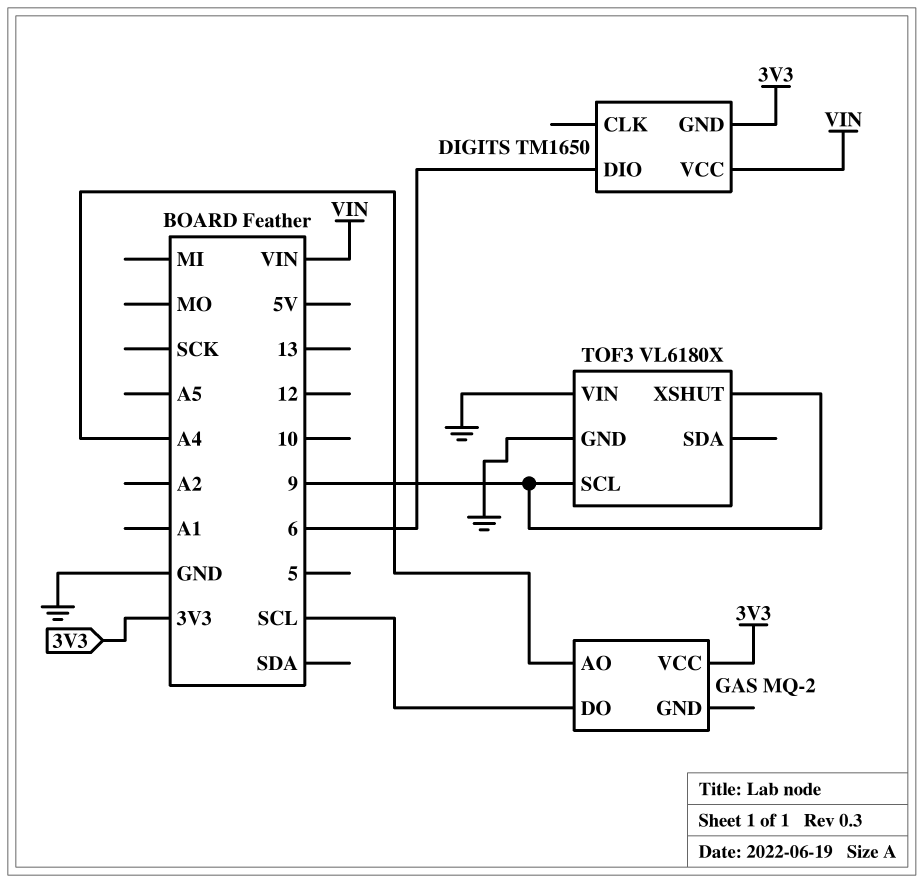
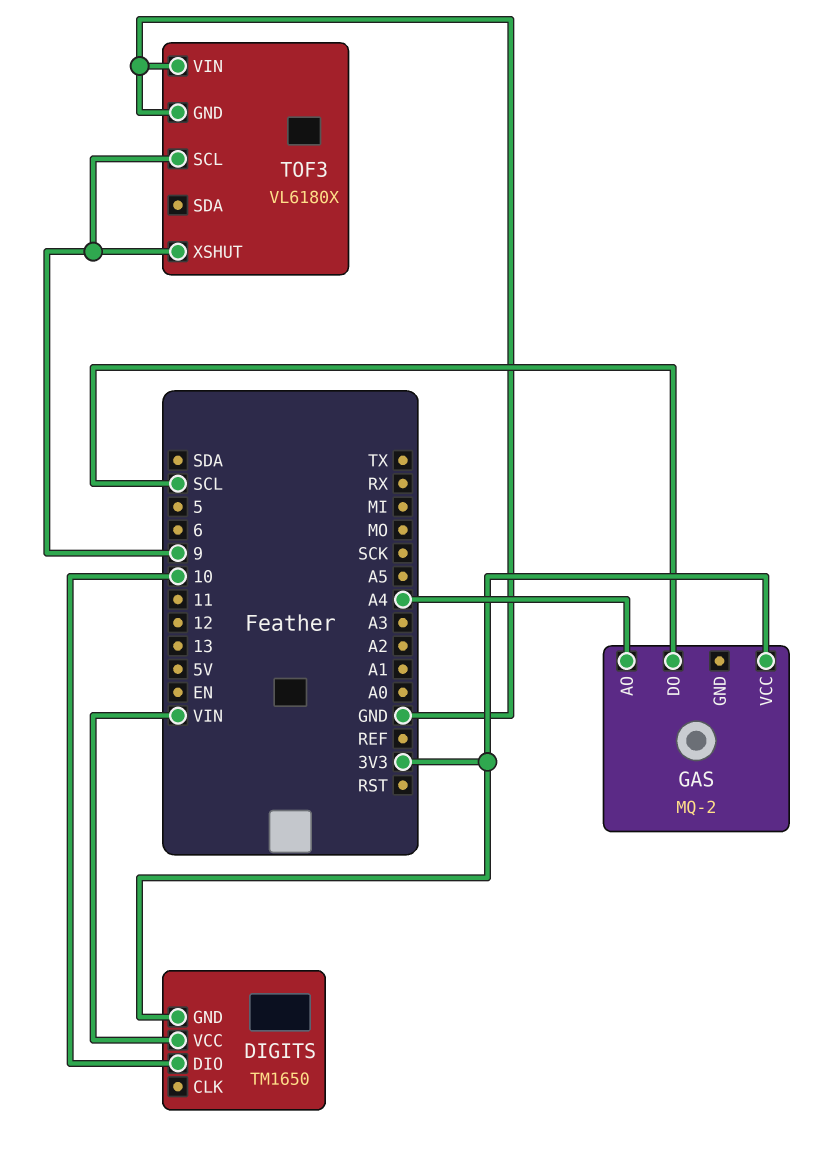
DIGITS pin DIO: 6 -> 10

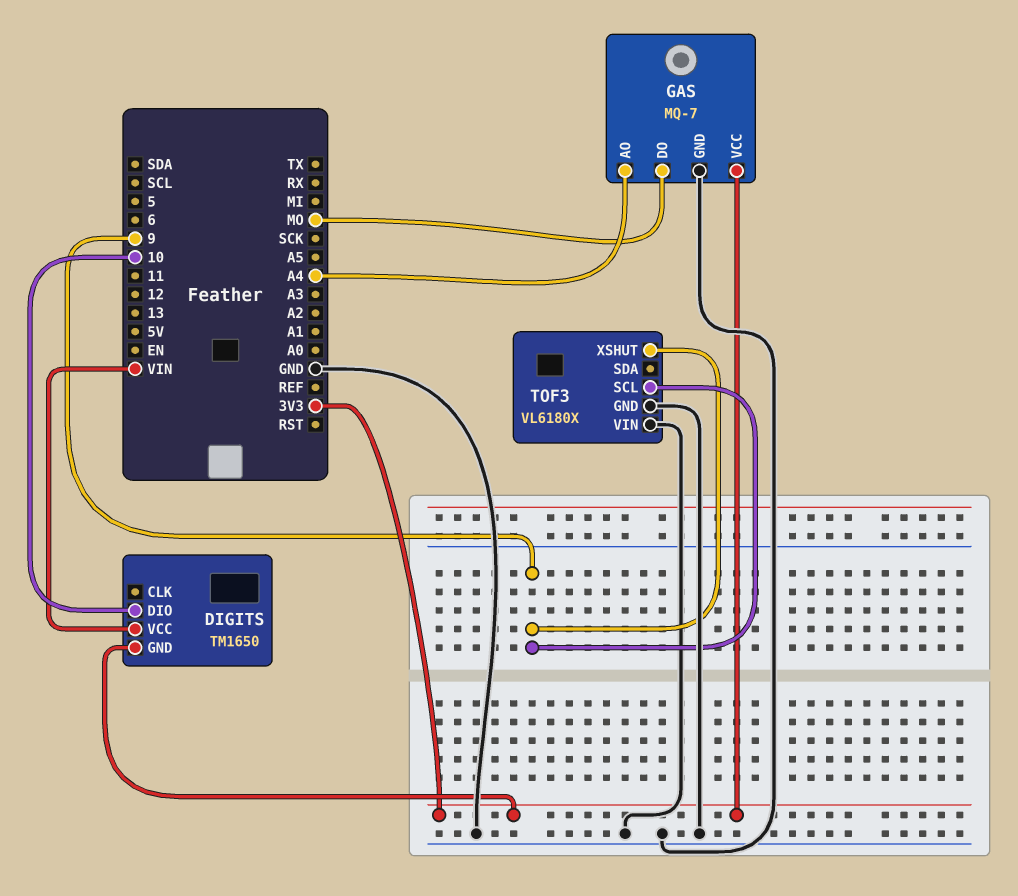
GAS: MQ-2 -> MQ-7
GAS pin DO: SCL -> MO
GAS pin GND: none -> GND

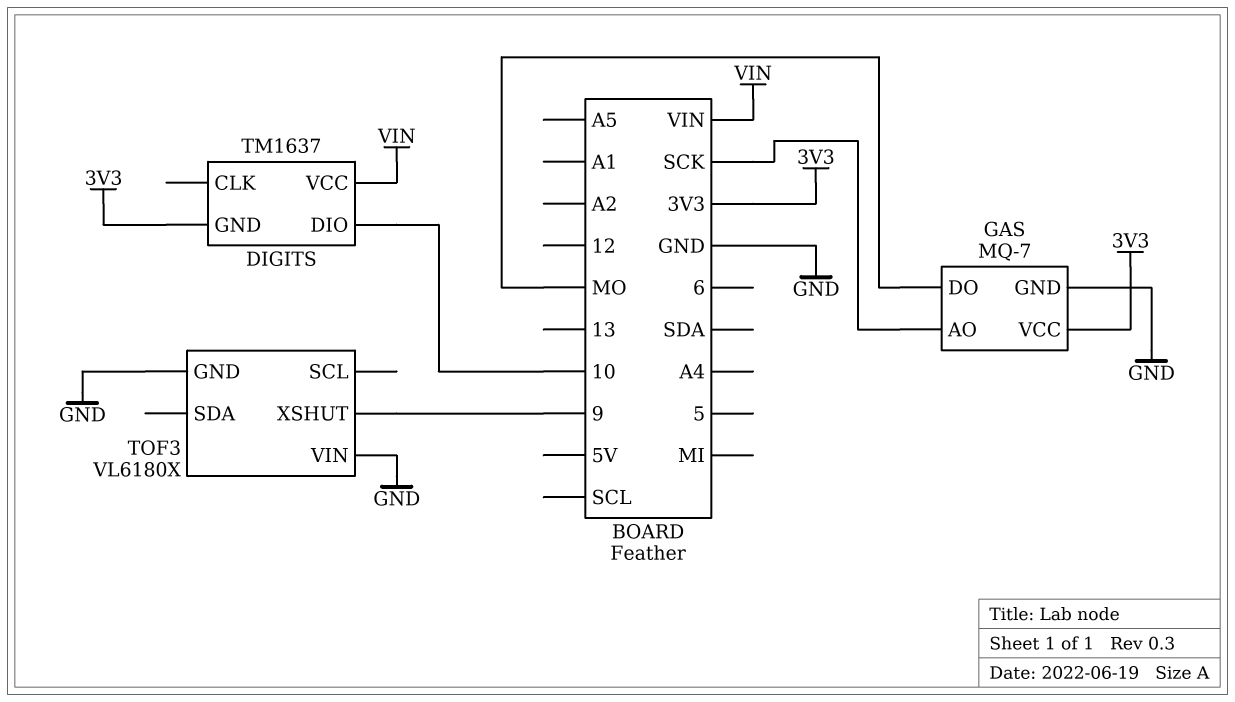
DIGITS: TM1650 -> TM1637
GAS pin AO: A4 -> SCK
TOF3 pin SCL: 9 -> none

